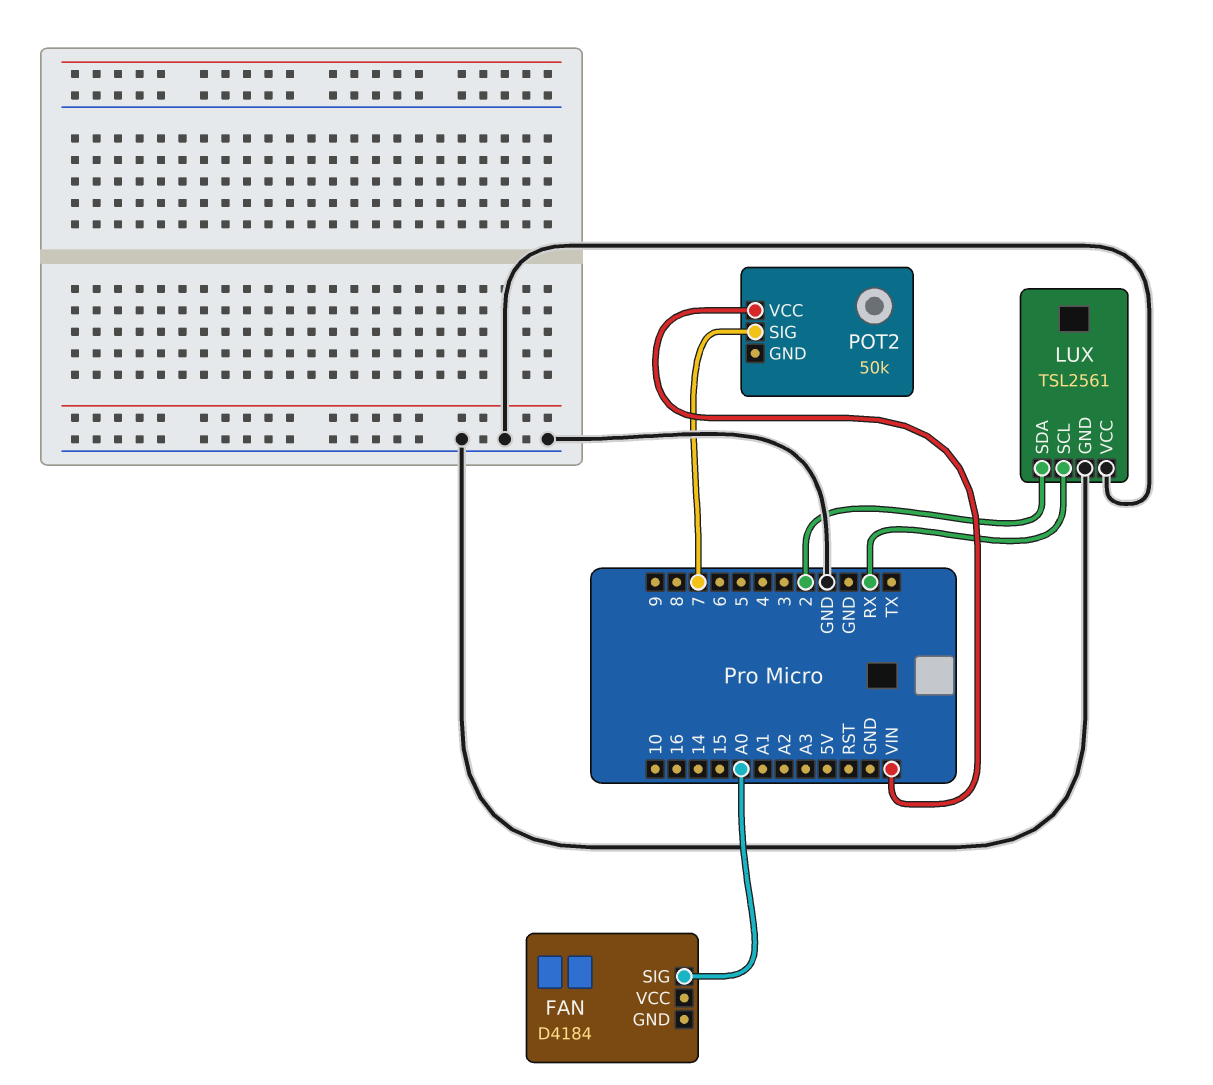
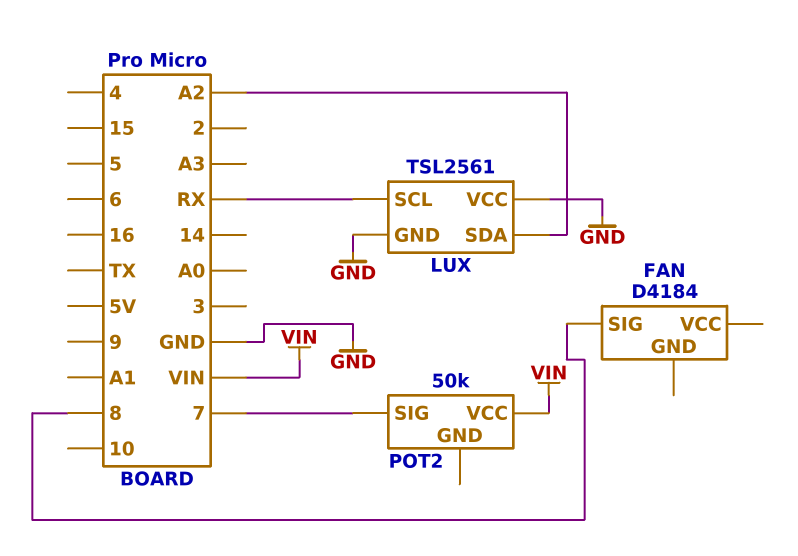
FAN pin SIG: A0 -> 8
LUX pin SDA: 2 -> A2

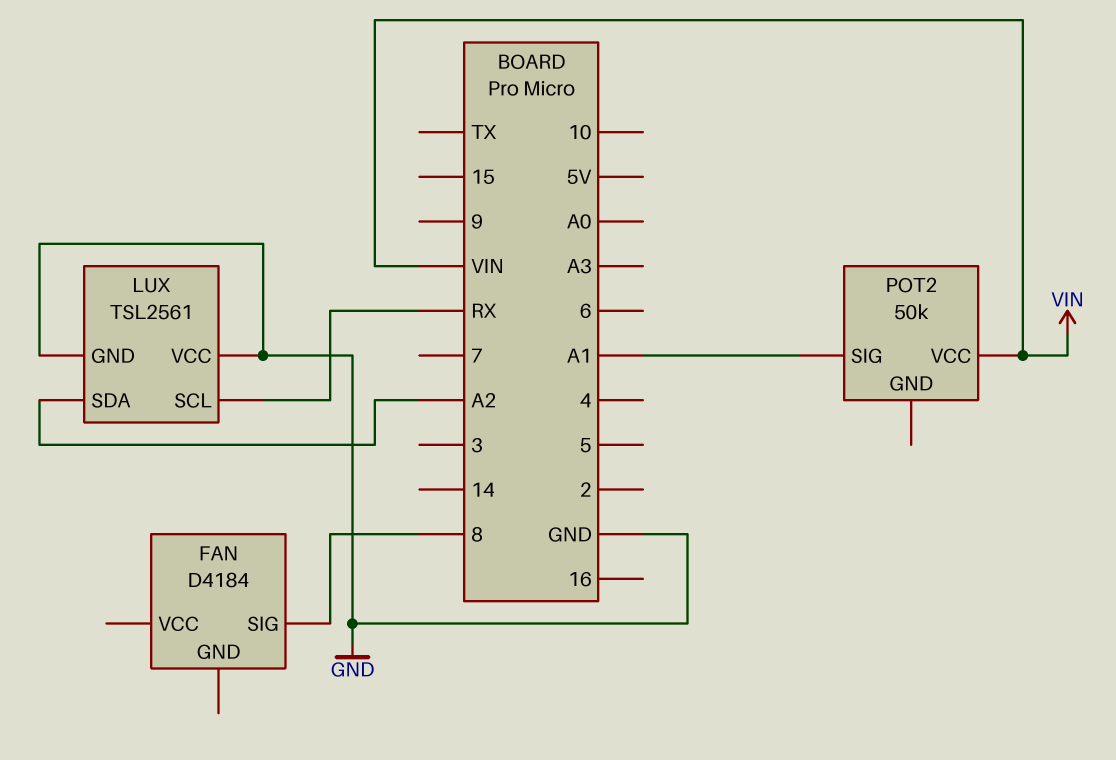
POT2 pin SIG: 7 -> A1

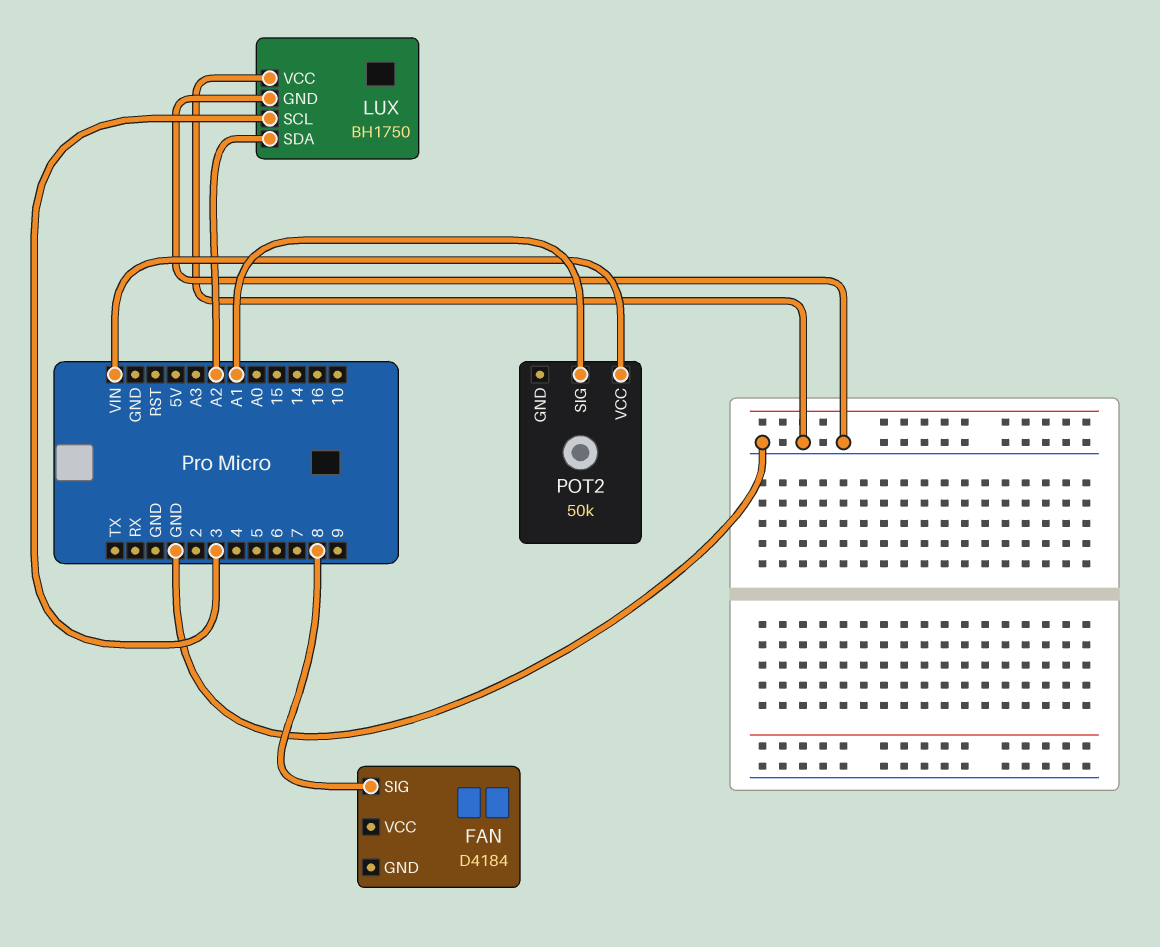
LUX: TSL2561 -> BH1750
LUX pin SCL: RX -> 3

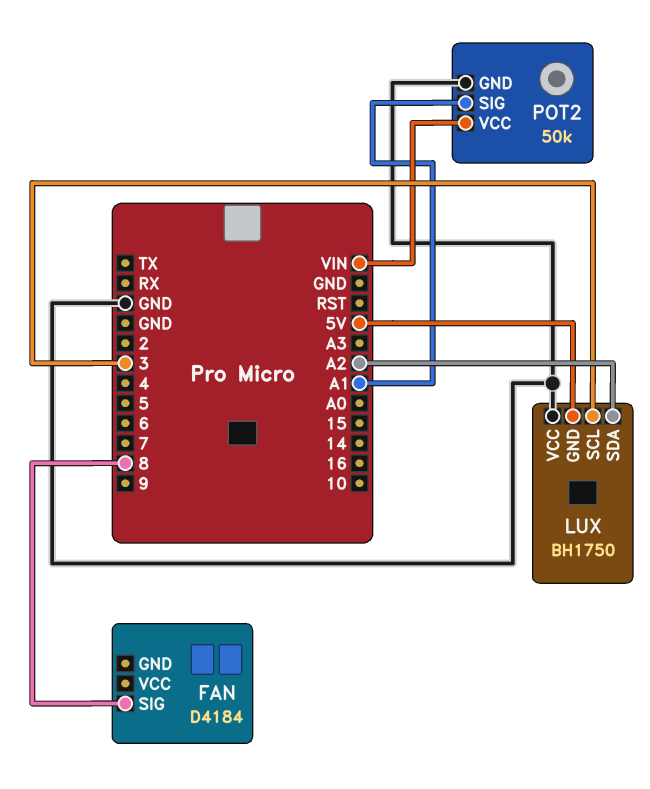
LUX pin GND: GND -> 5V
POT2 pin GND: none -> GND

